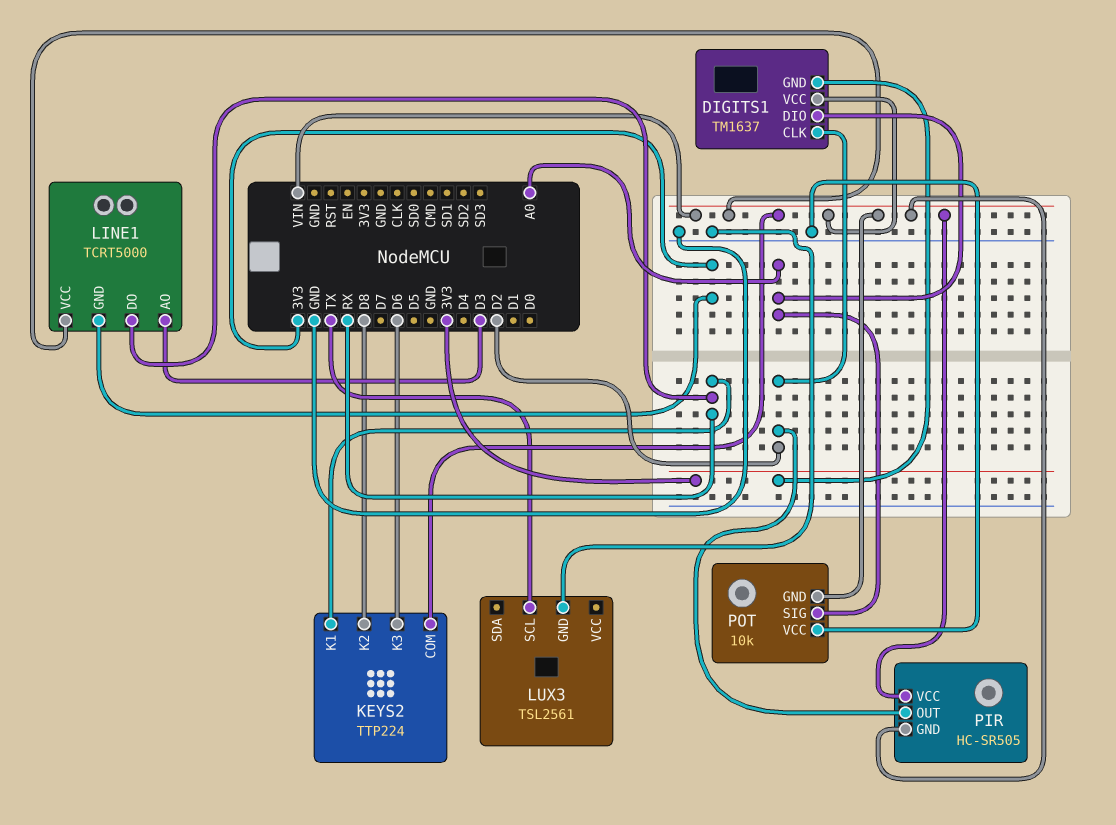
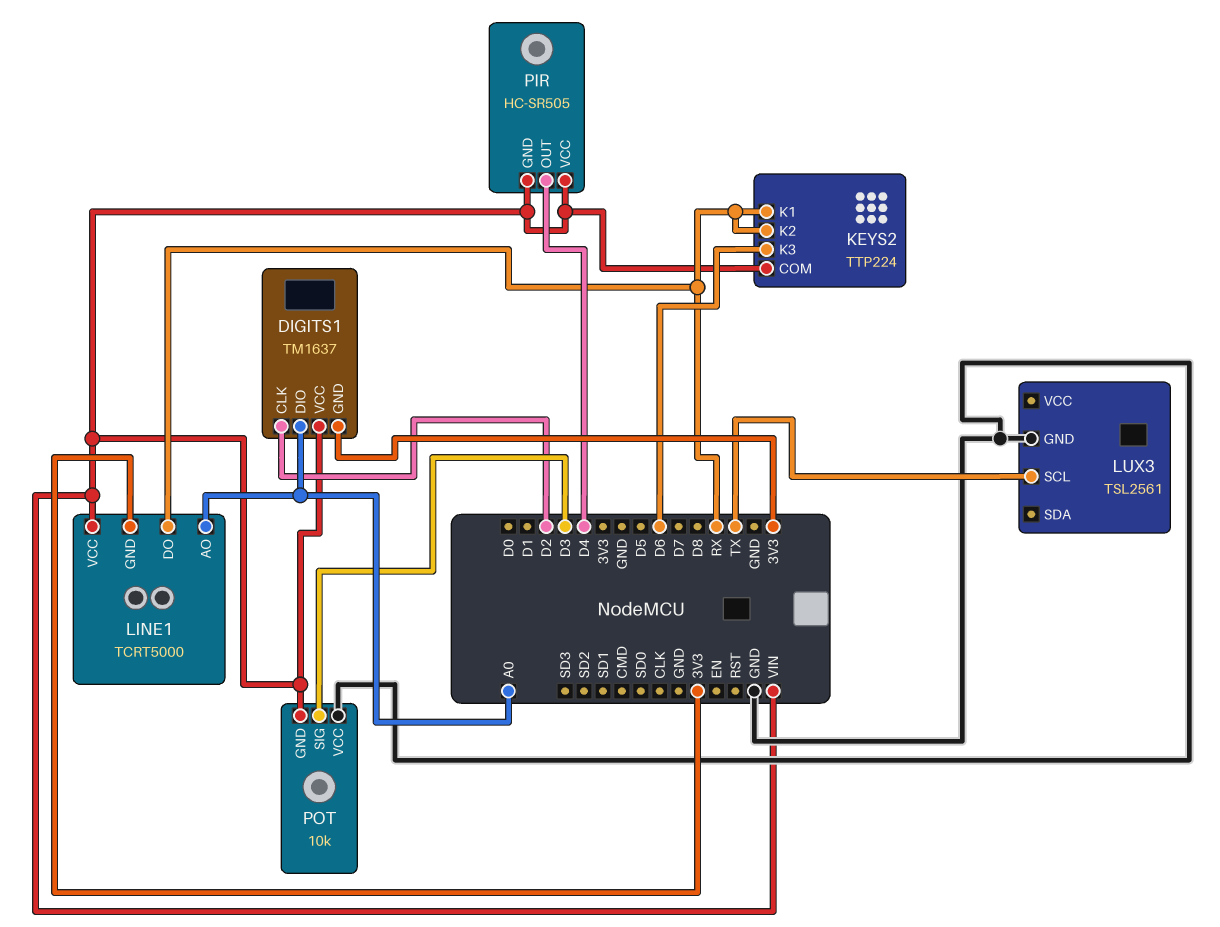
KEYS2 pin K2: D8 -> RX
LINE1 pin AO: D3 -> A0
PIR pin OUT: D2 -> D4
POT pin SIG: A0 -> D3

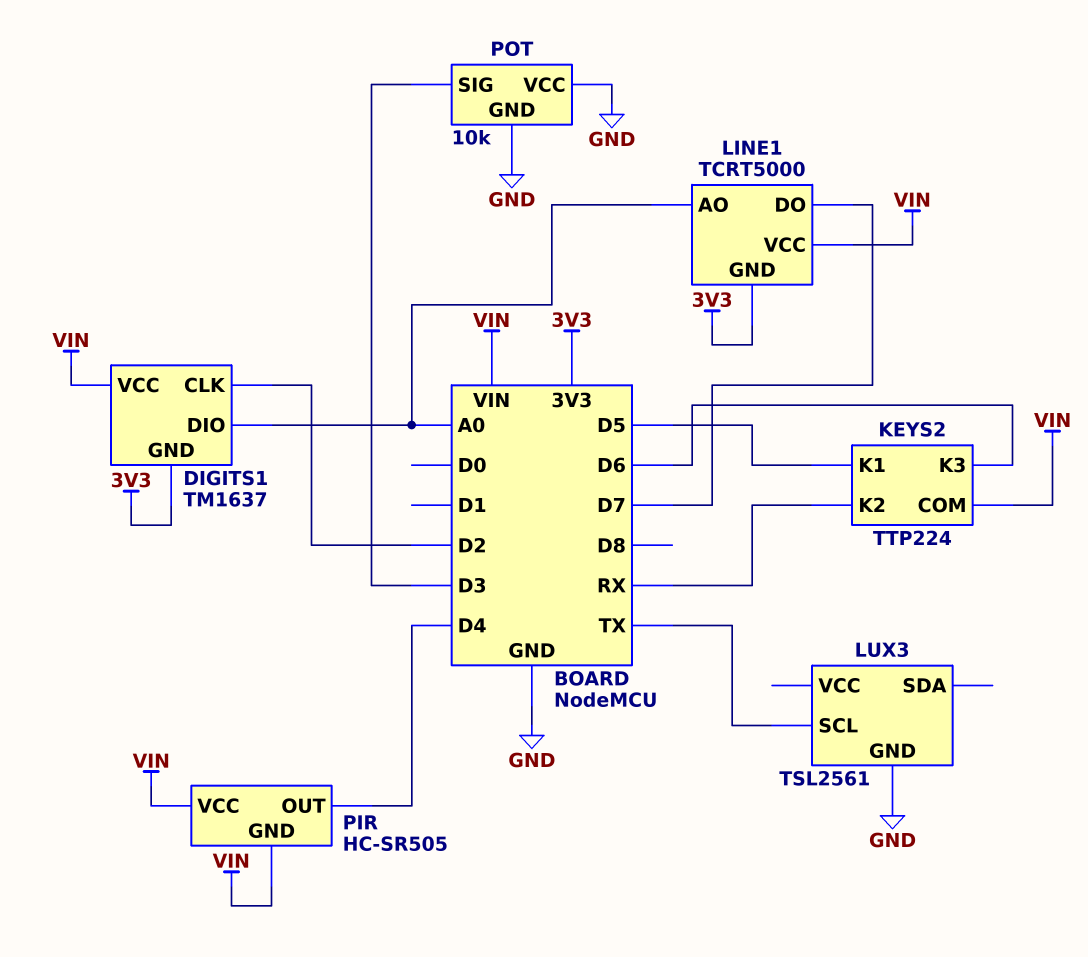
KEYS2 pin K1: RX -> D5
LINE1 pin DO: RX -> D7
POT pin GND: VIN -> GND

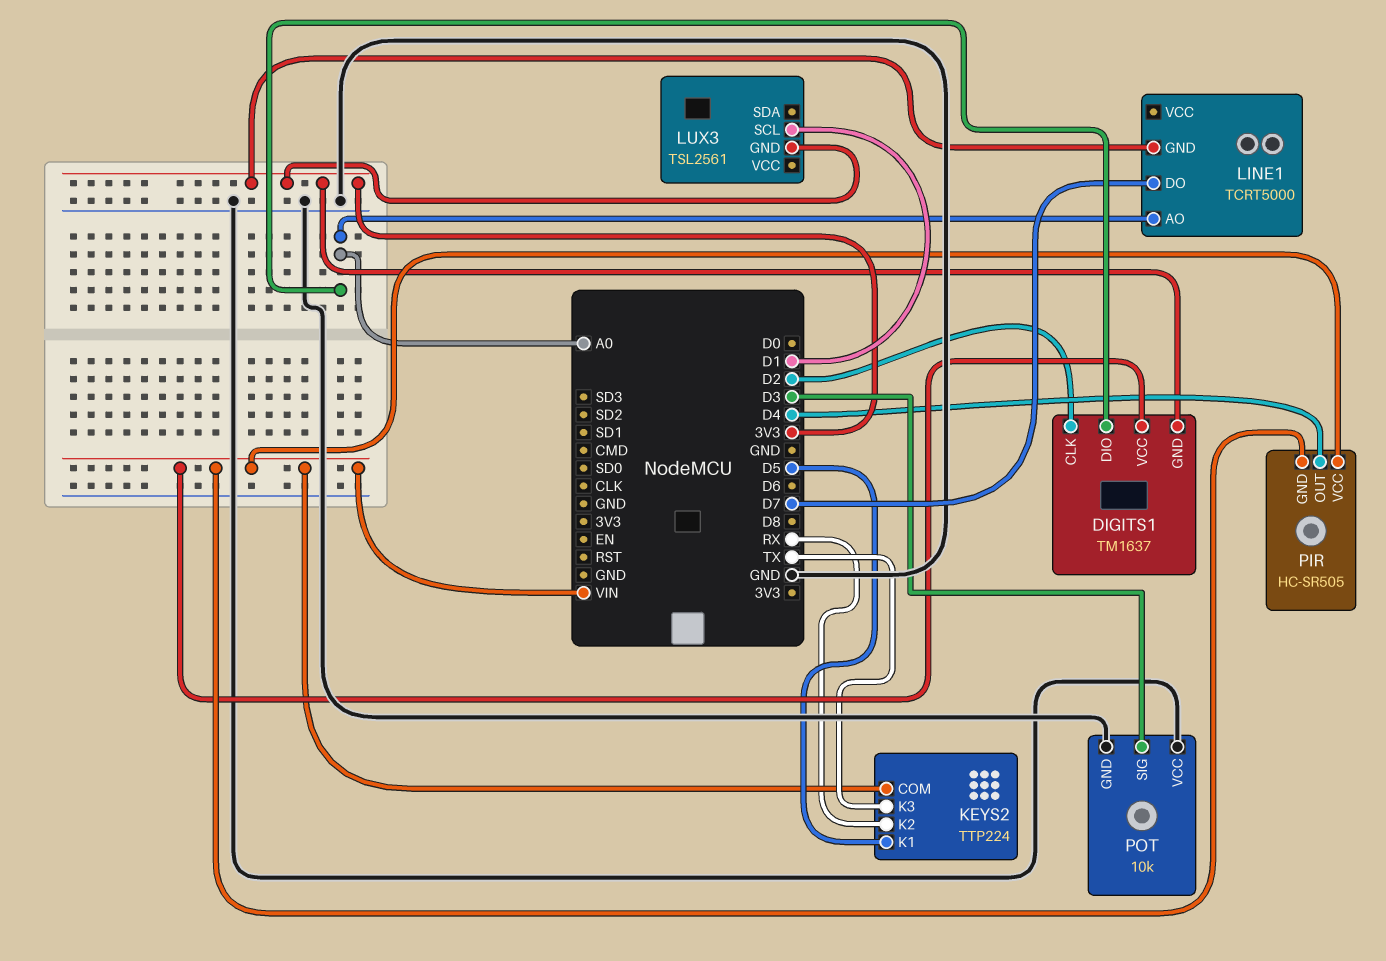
KEYS2 pin K3: D6 -> TX
LINE1 pin VCC: VIN -> none
LUX3 pin GND: GND -> 3V3
LUX3 pin SCL: TX -> D1

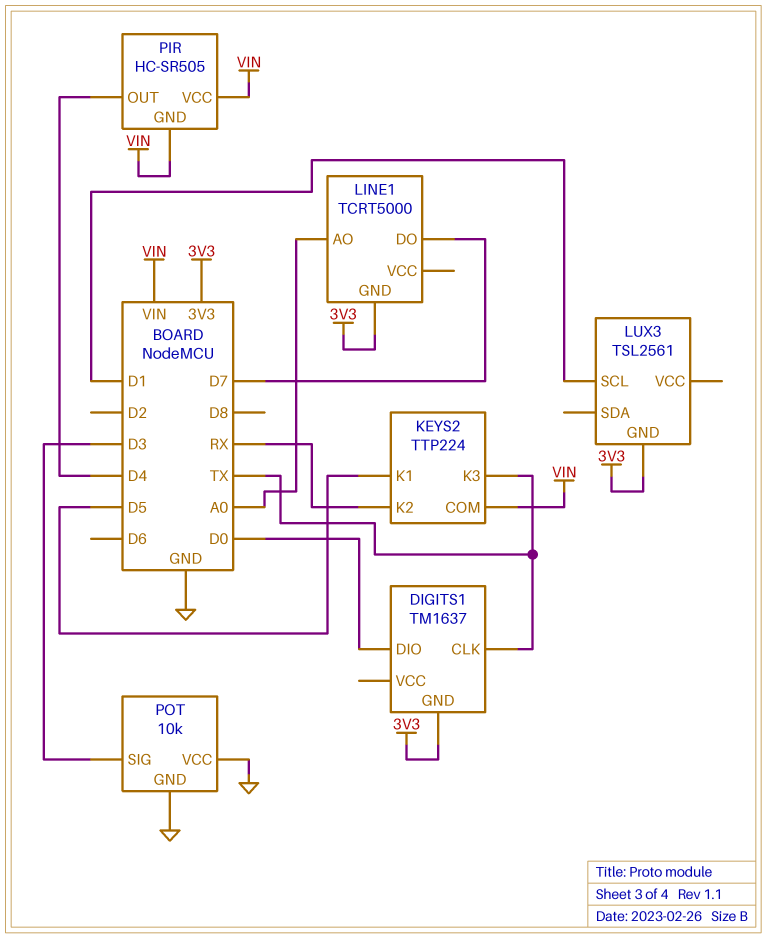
DIGITS1 pin CLK: D2 -> TX
DIGITS1 pin DIO: A0 -> D0
DIGITS1 pin VCC: VIN -> none

